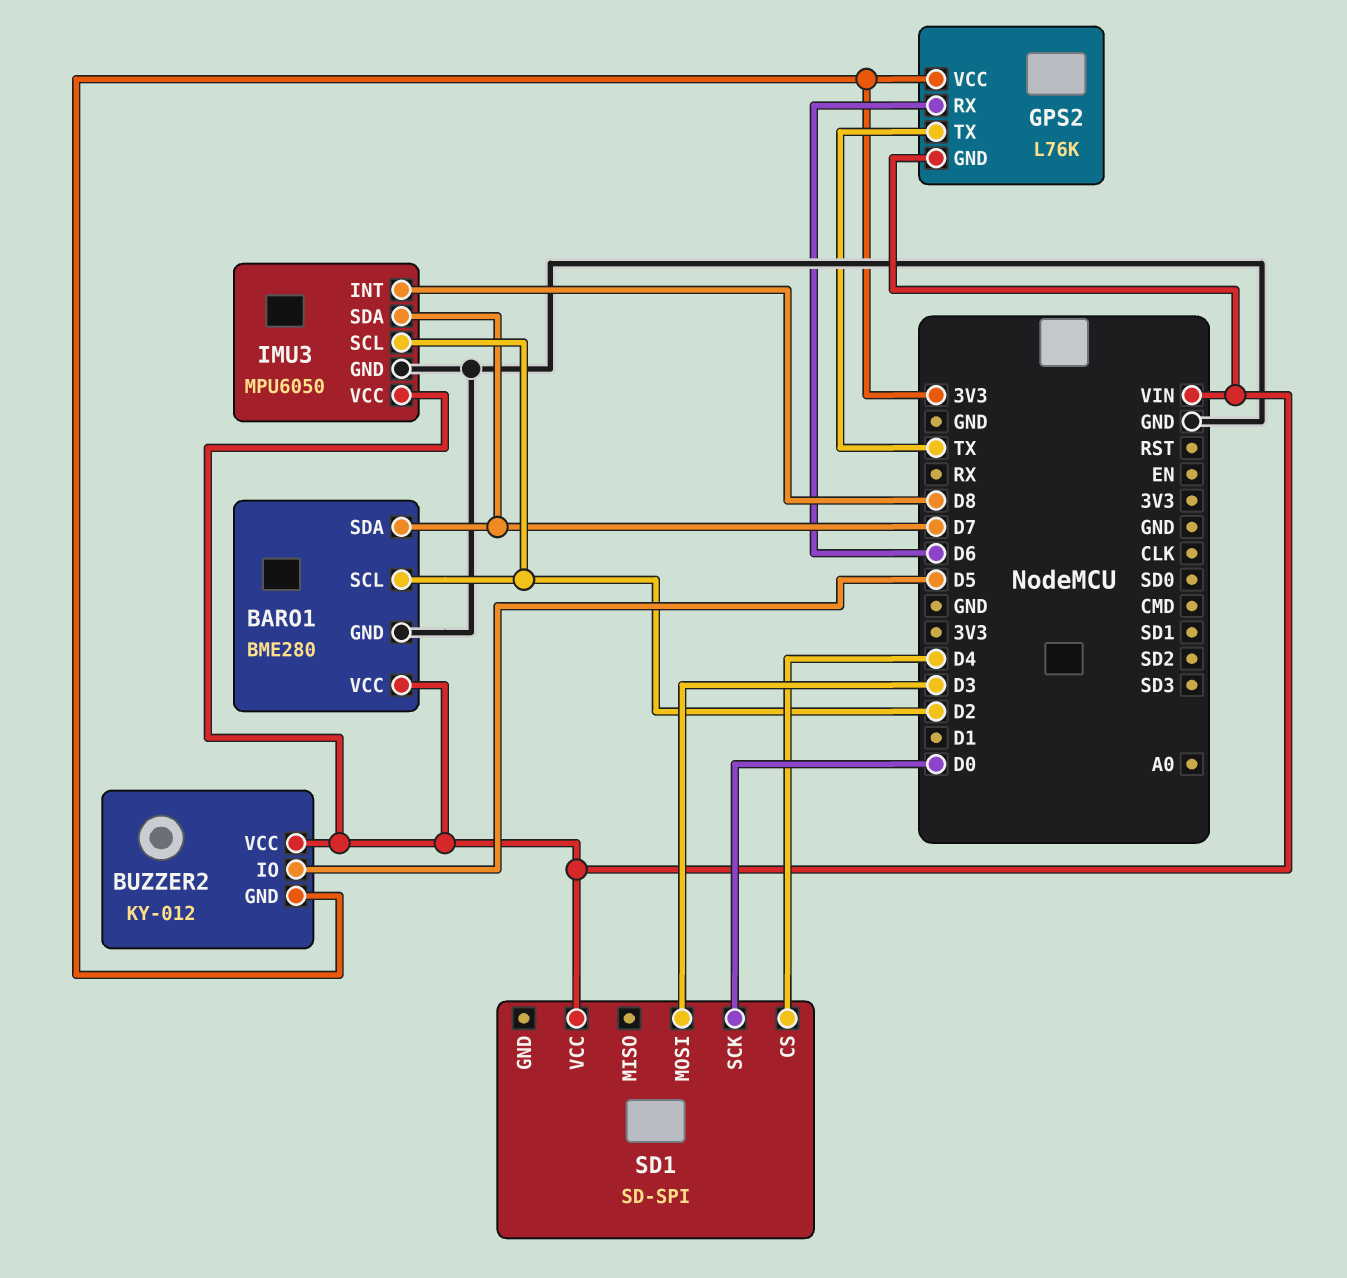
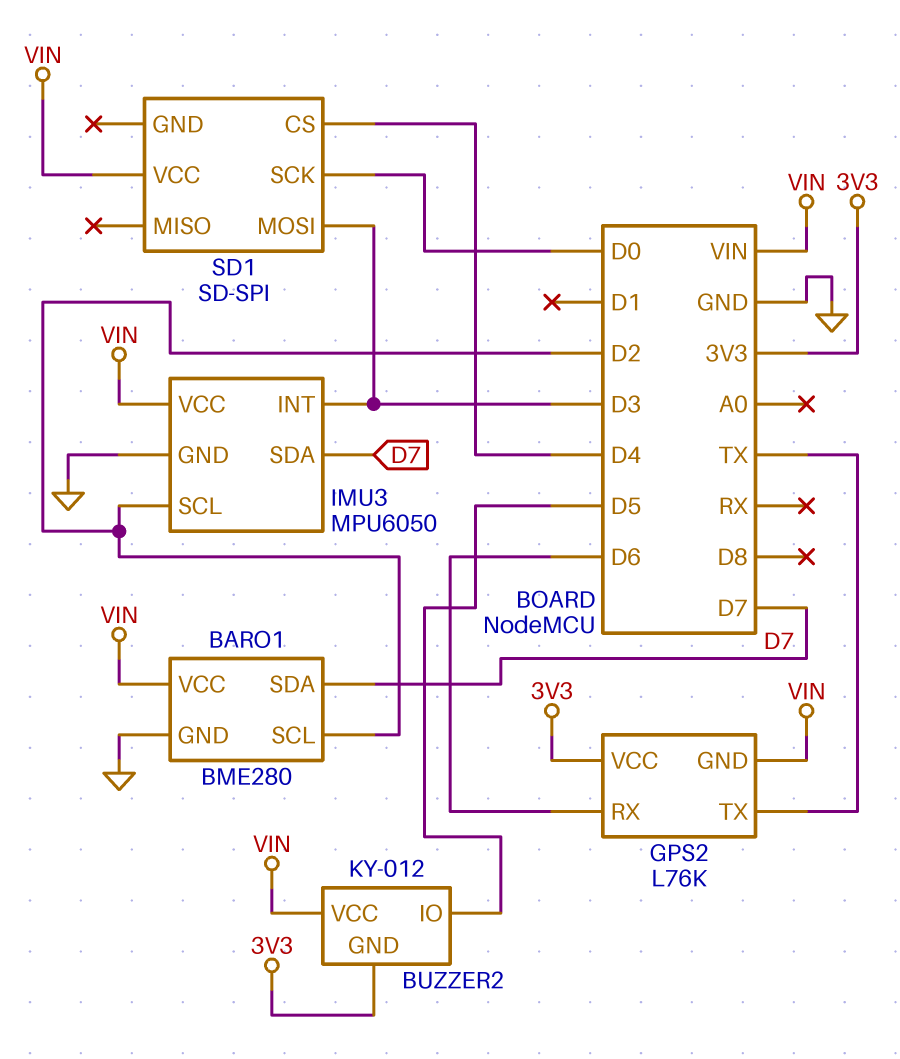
IMU3 pin INT: D8 -> D3

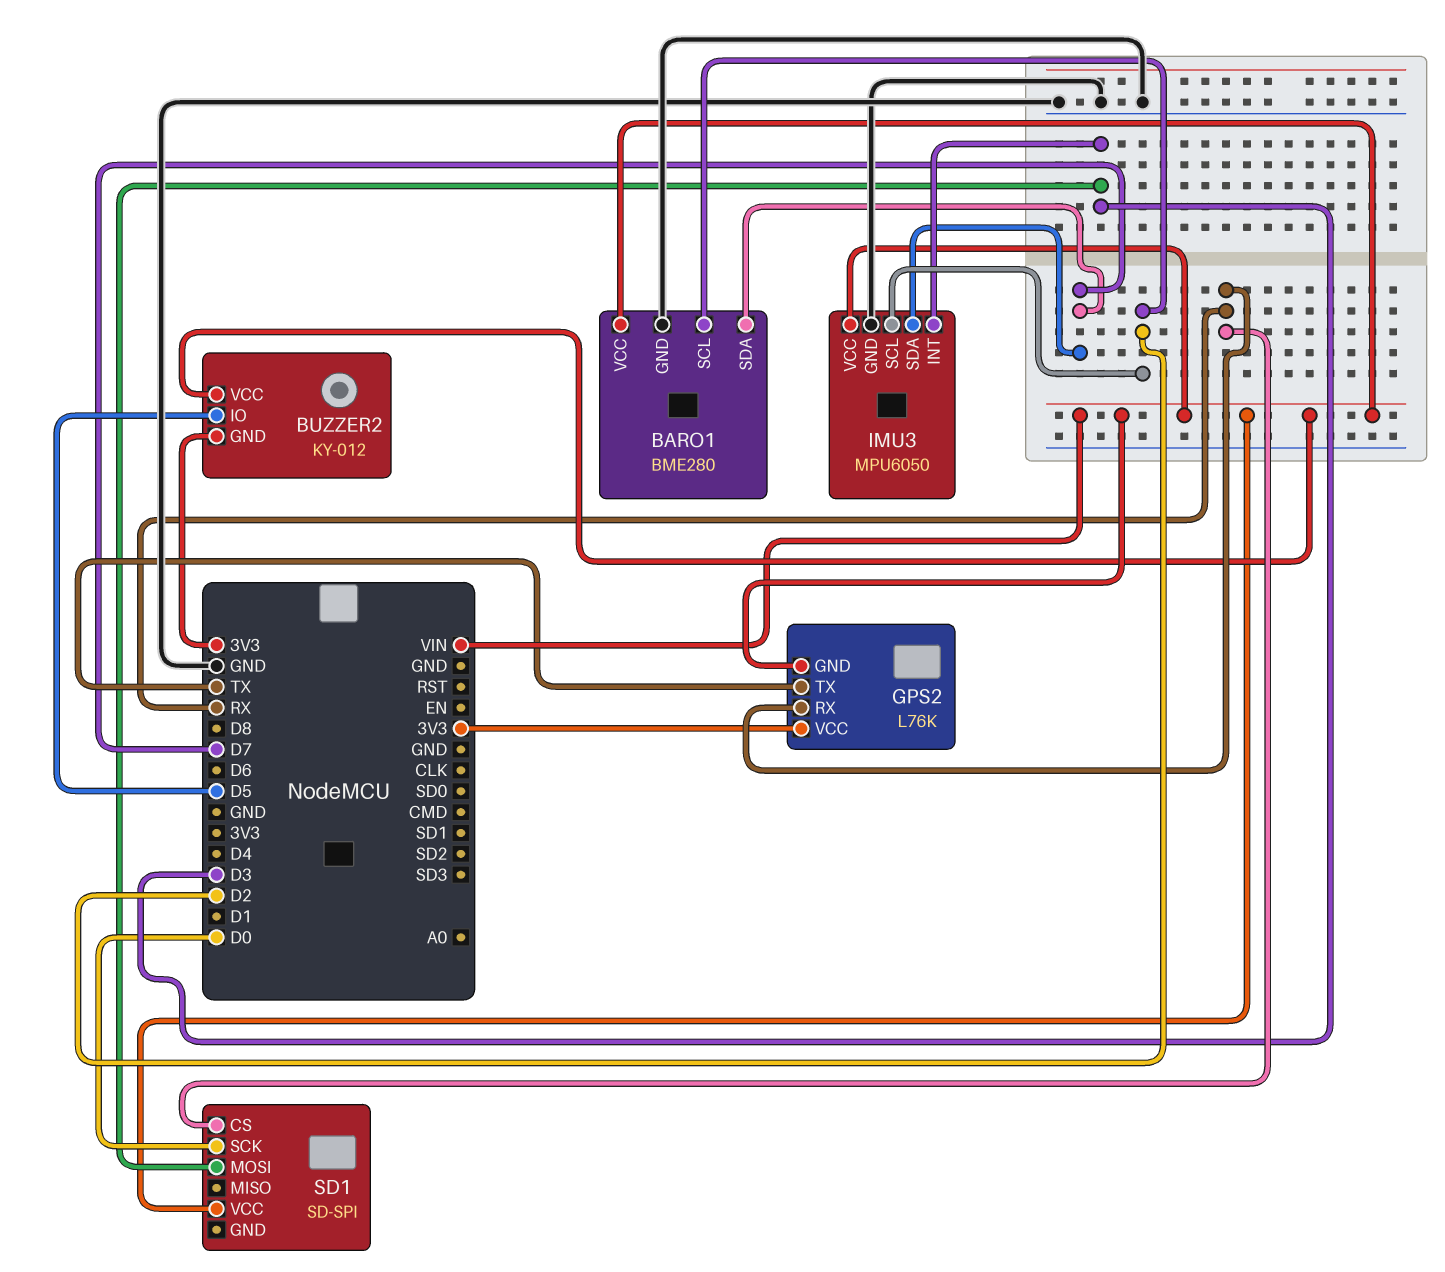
GPS2 pin RX: D6 -> RX
SD1 pin CS: D4 -> RX

